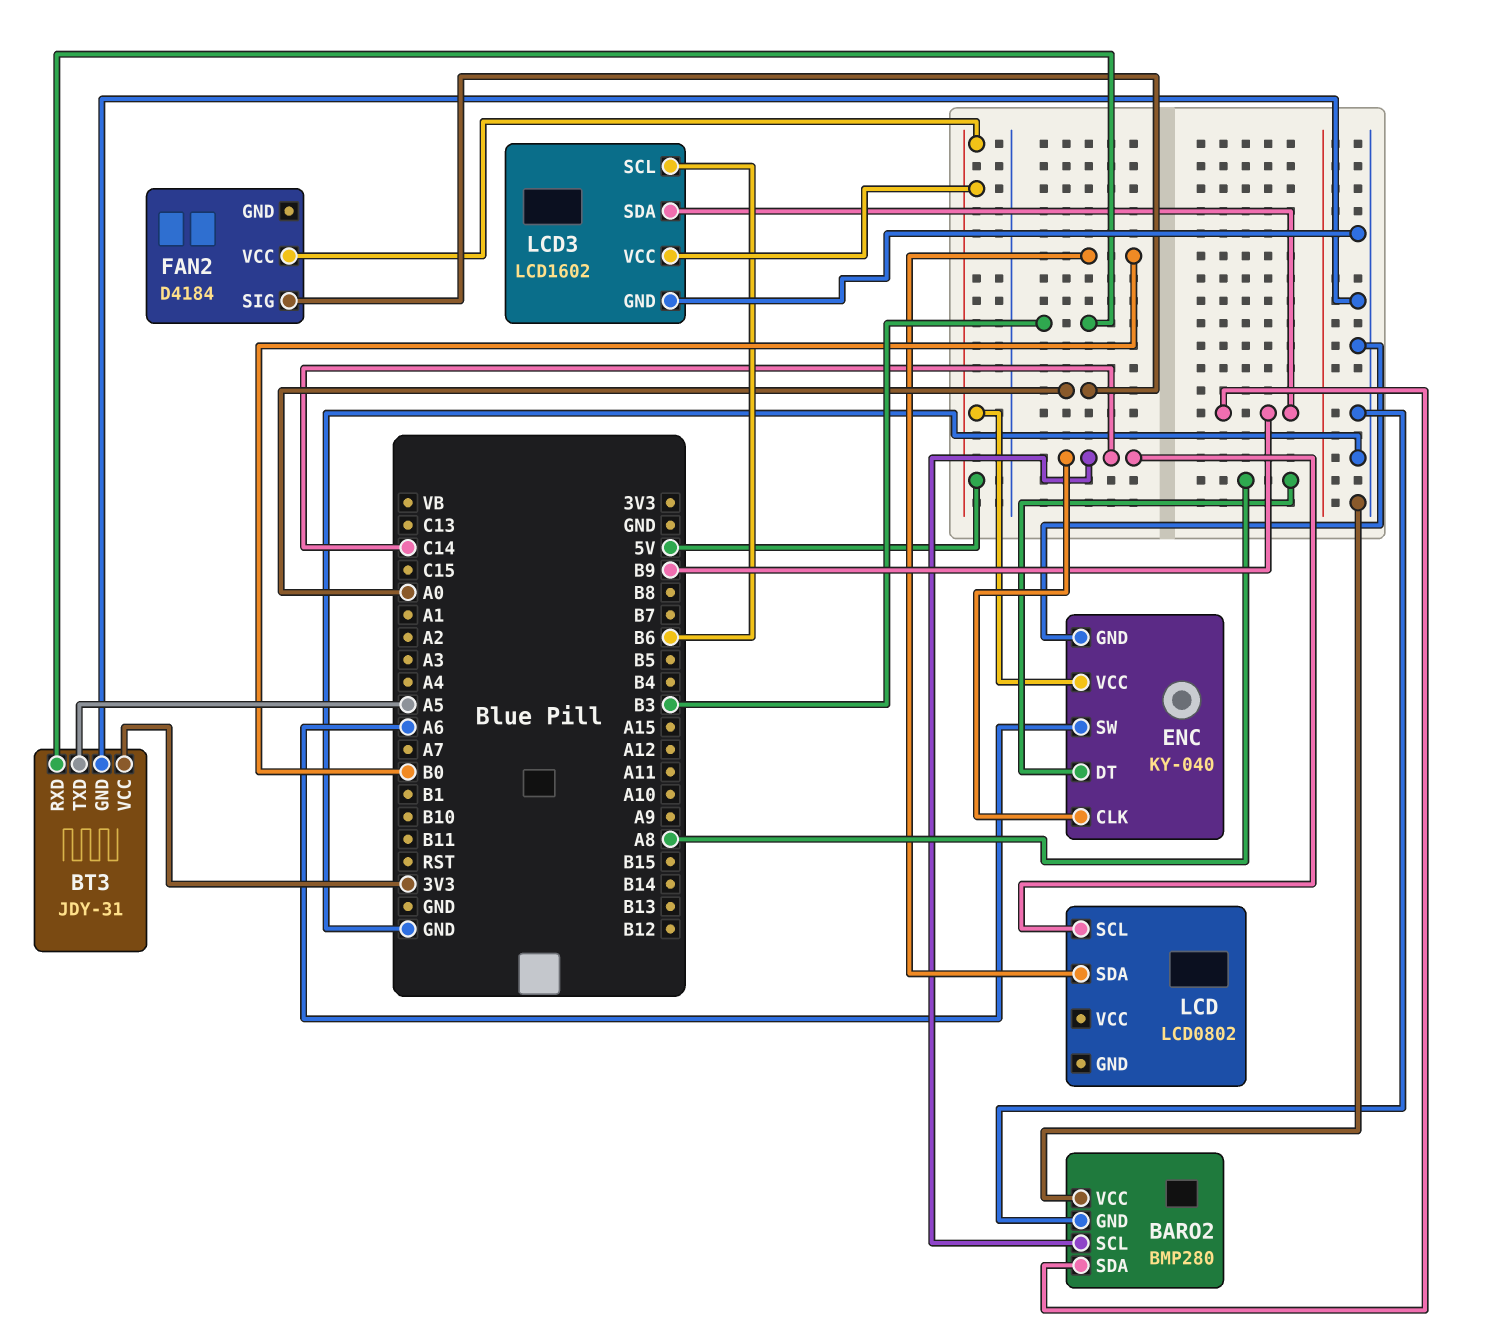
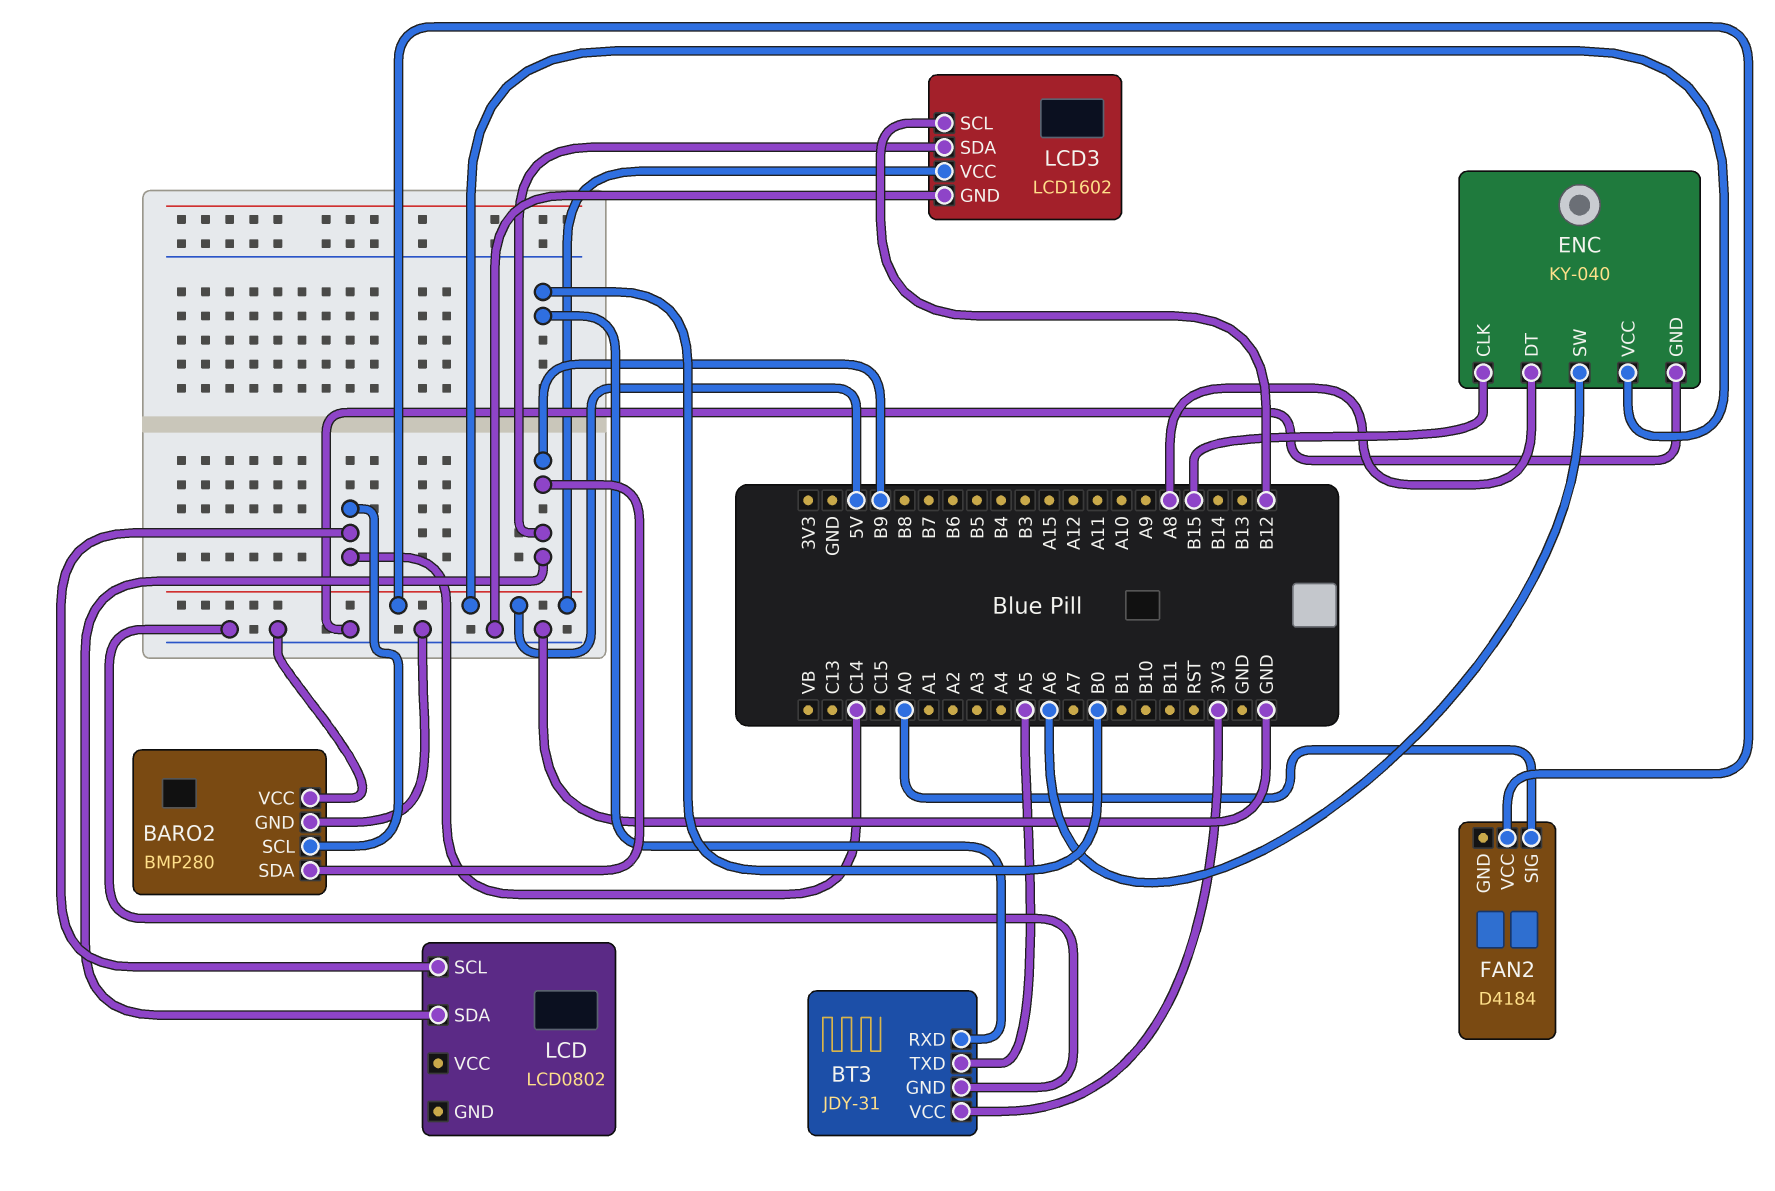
BT3 pin RXD: B3 -> B0
ENC pin CLK: C14 -> B15
LCD pin SDA: B0 -> B9
LCD3 pin SCL: B6 -> B12

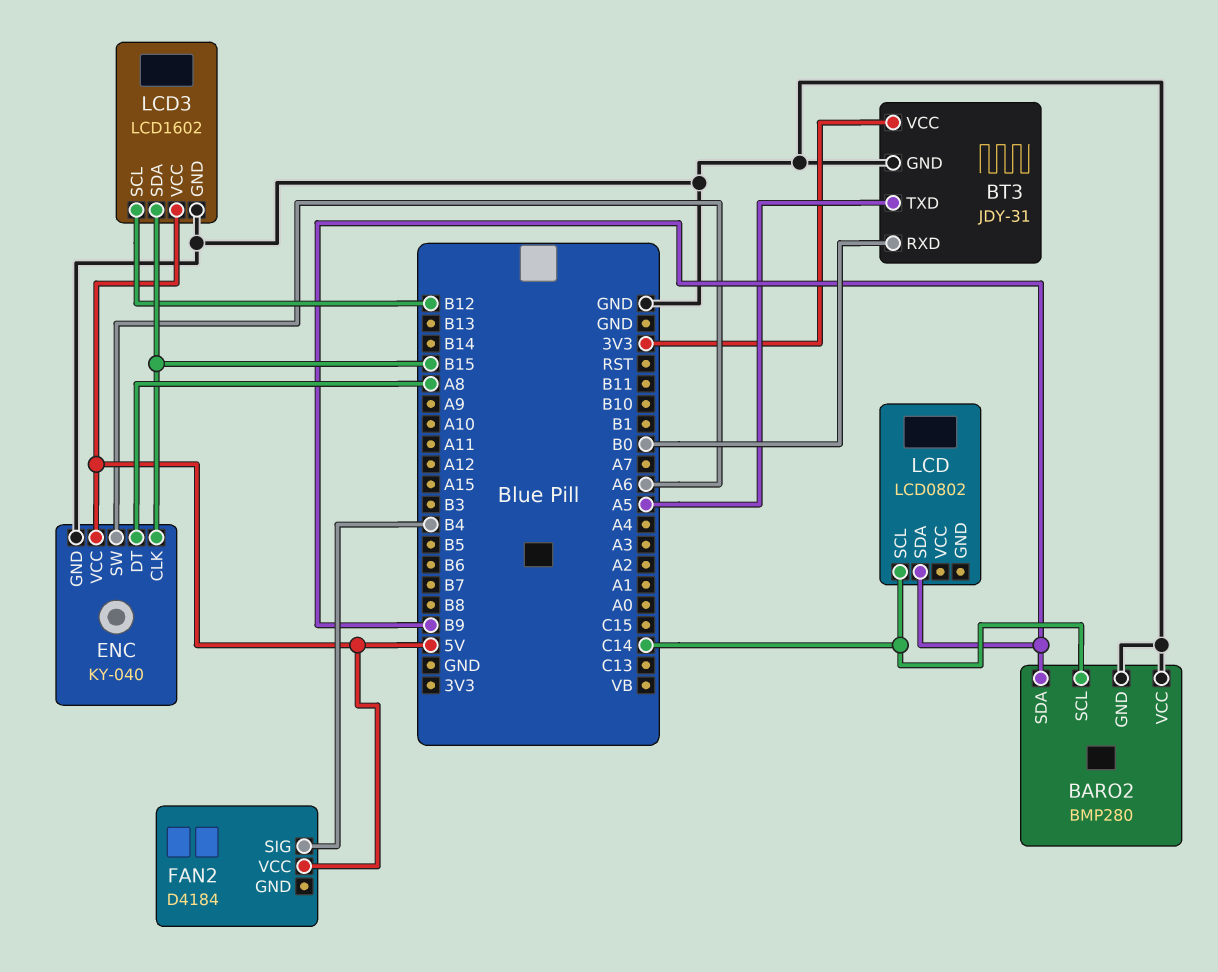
FAN2 pin SIG: A0 -> B4
LCD3 pin SDA: B9 -> B15

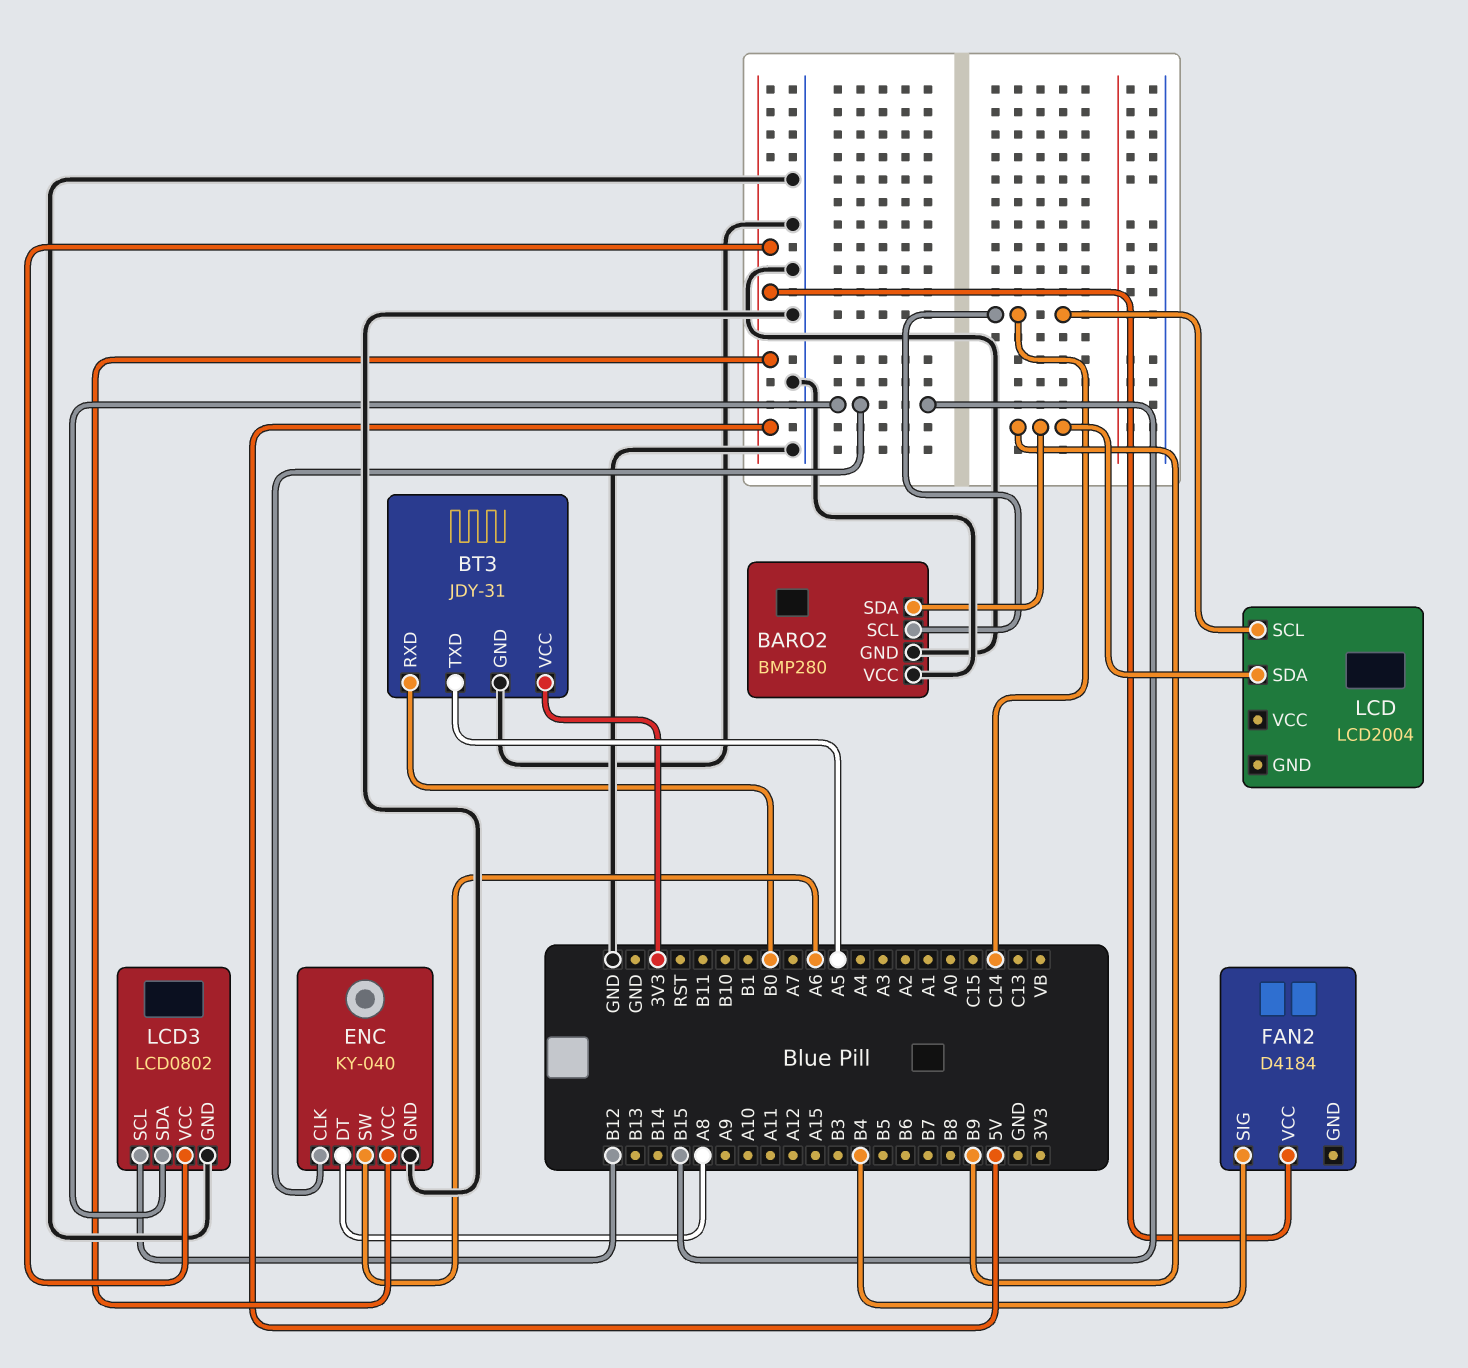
LCD: LCD0802 -> LCD2004
LCD3: LCD1602 -> LCD0802

